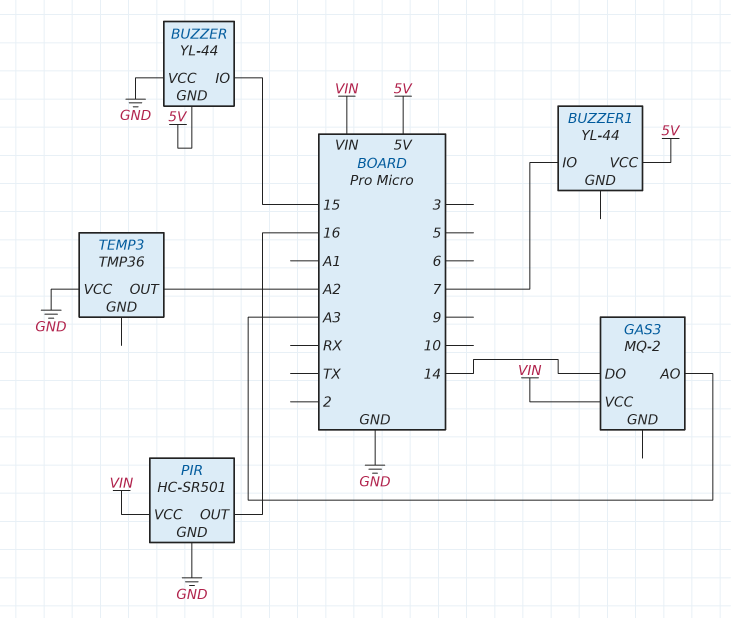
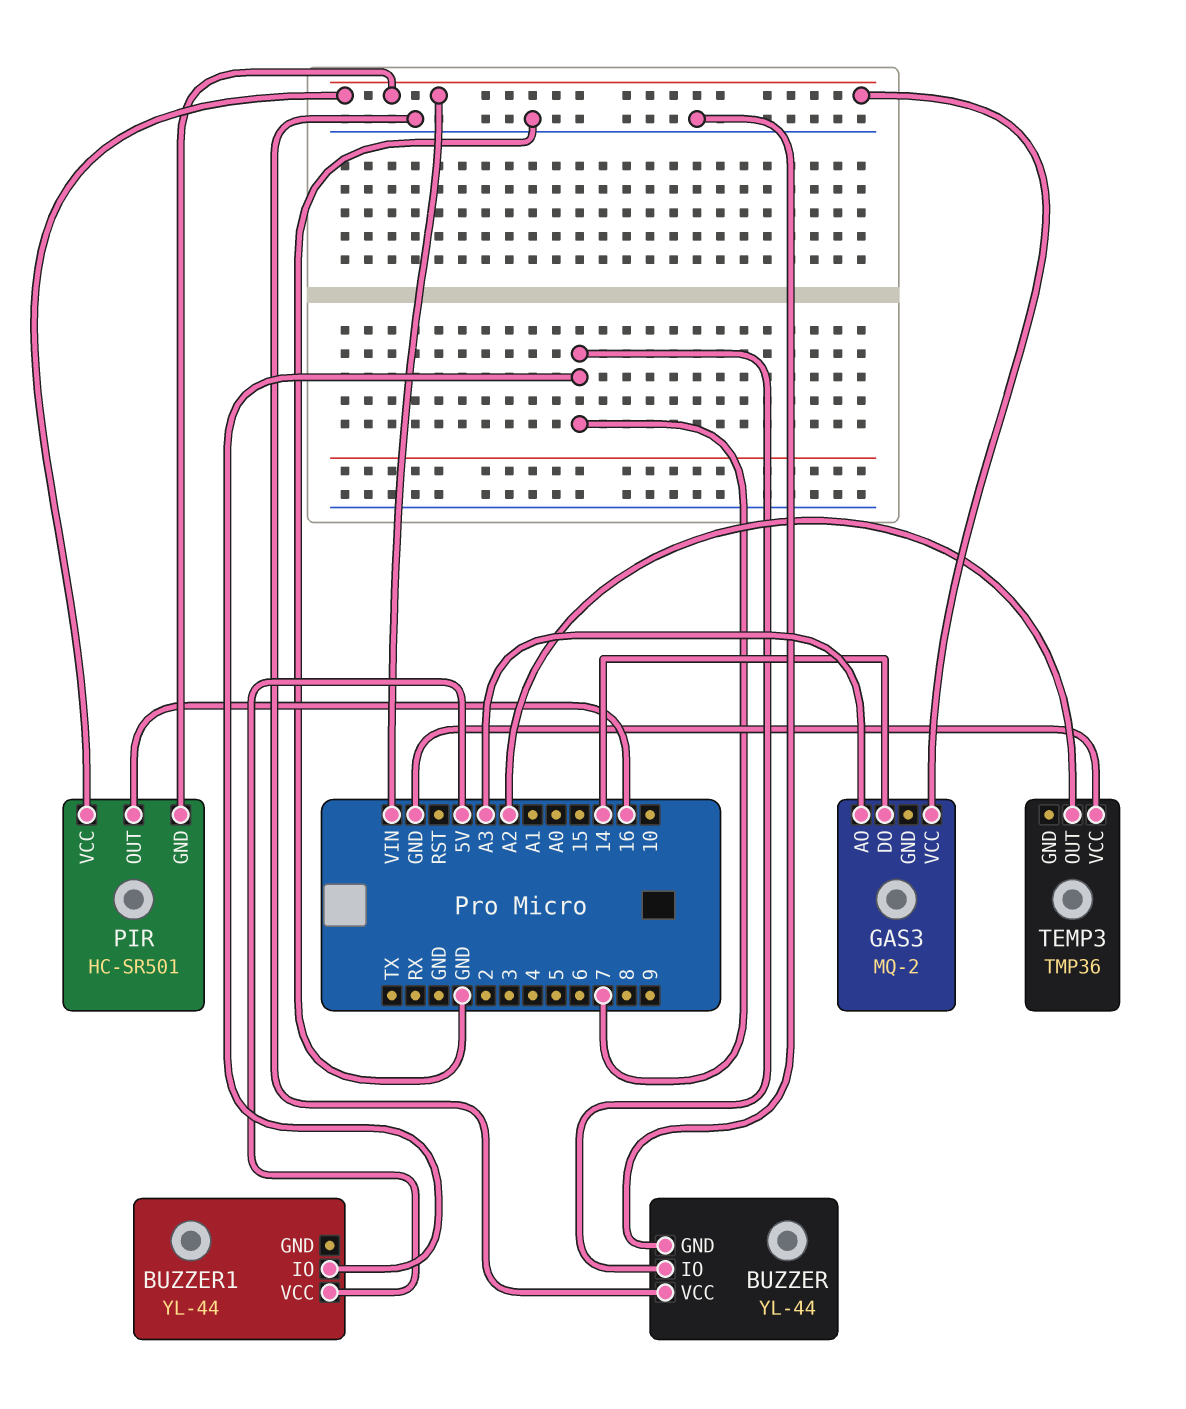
BUZZER pin GND: 5V -> GND
BUZZER pin IO: 15 -> 7
PIR pin GND: GND -> VIN

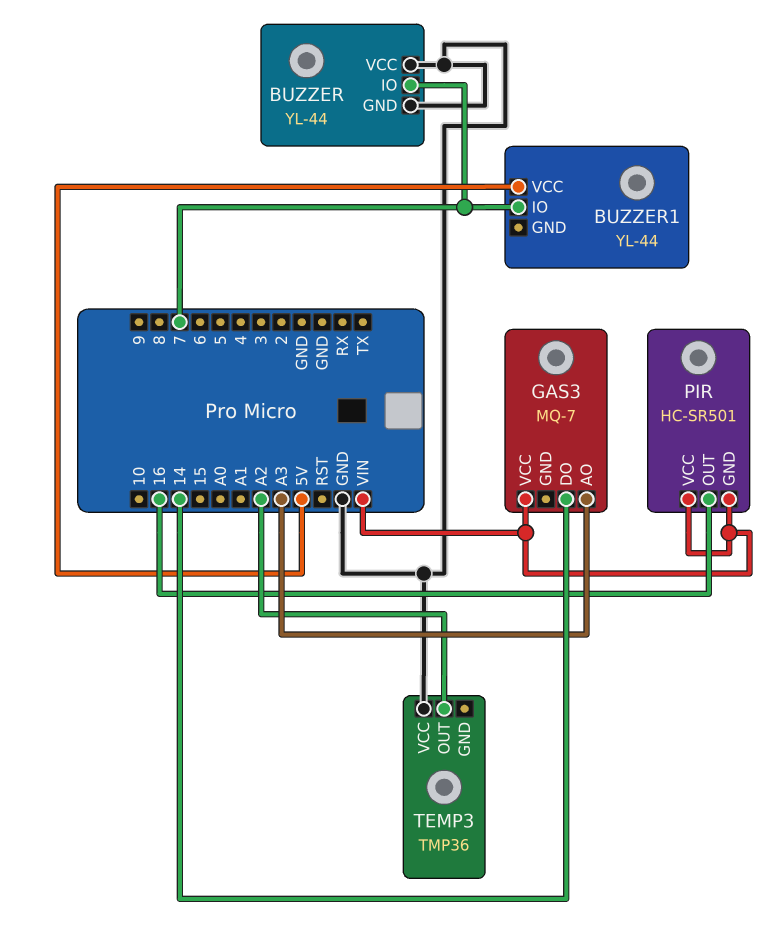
GAS3: MQ-2 -> MQ-7

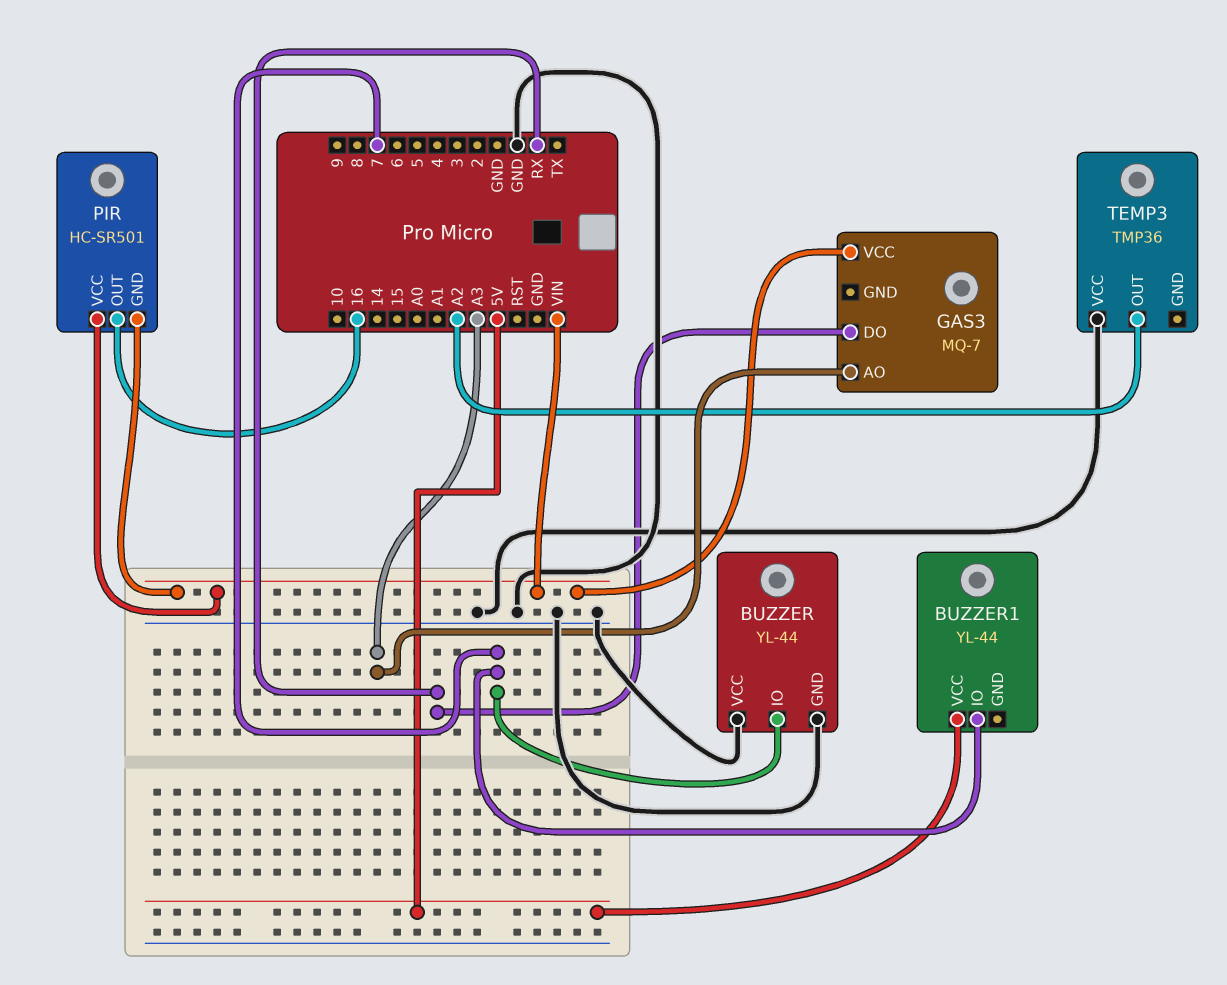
GAS3 pin DO: 14 -> RX

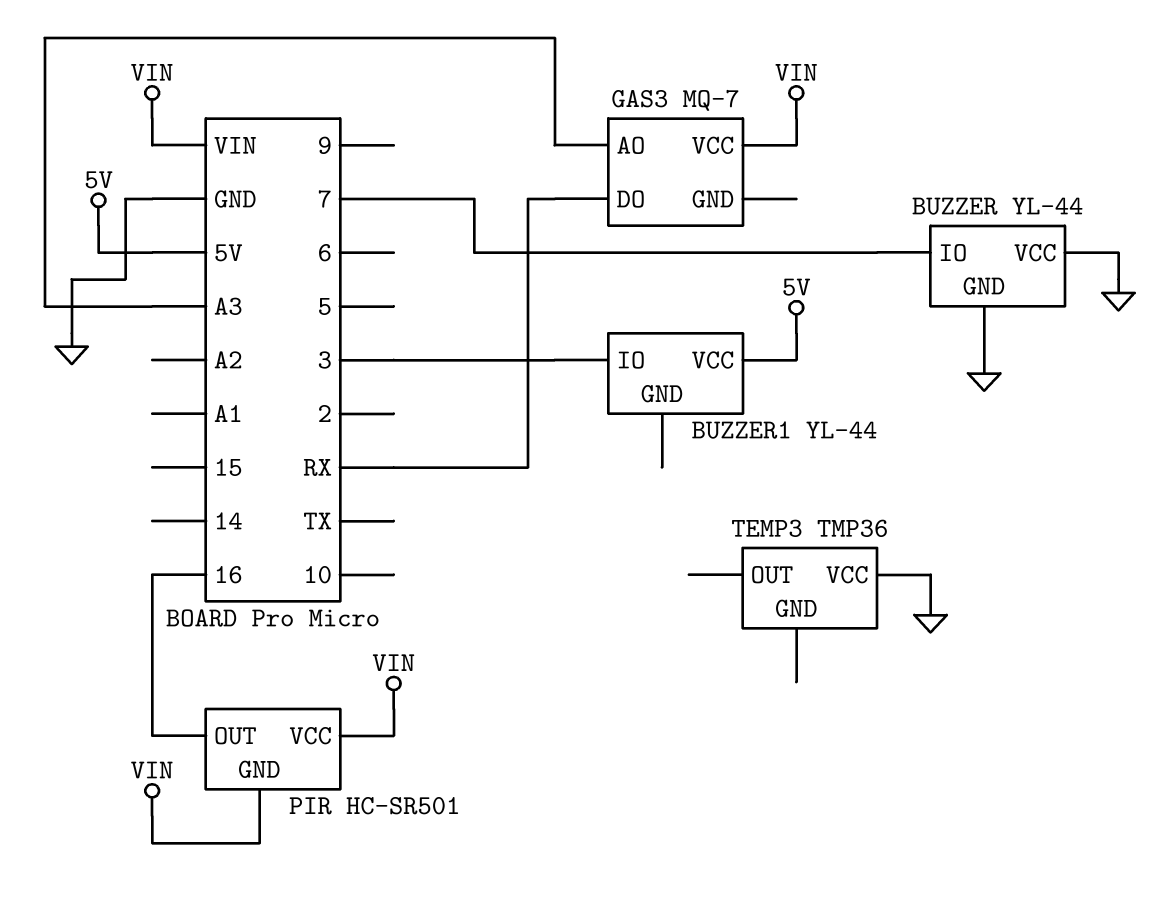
BUZZER1 pin IO: 7 -> 3
TEMP3 pin OUT: A2 -> none

